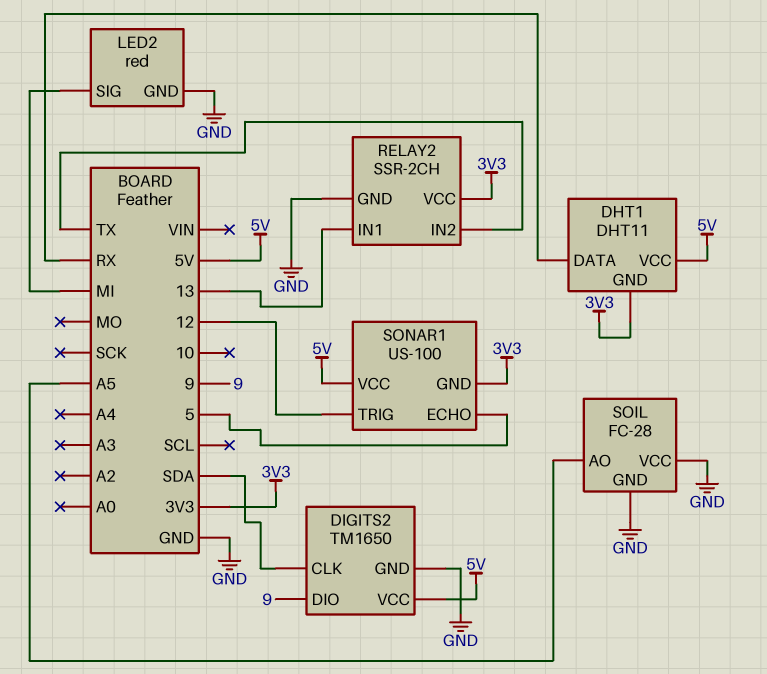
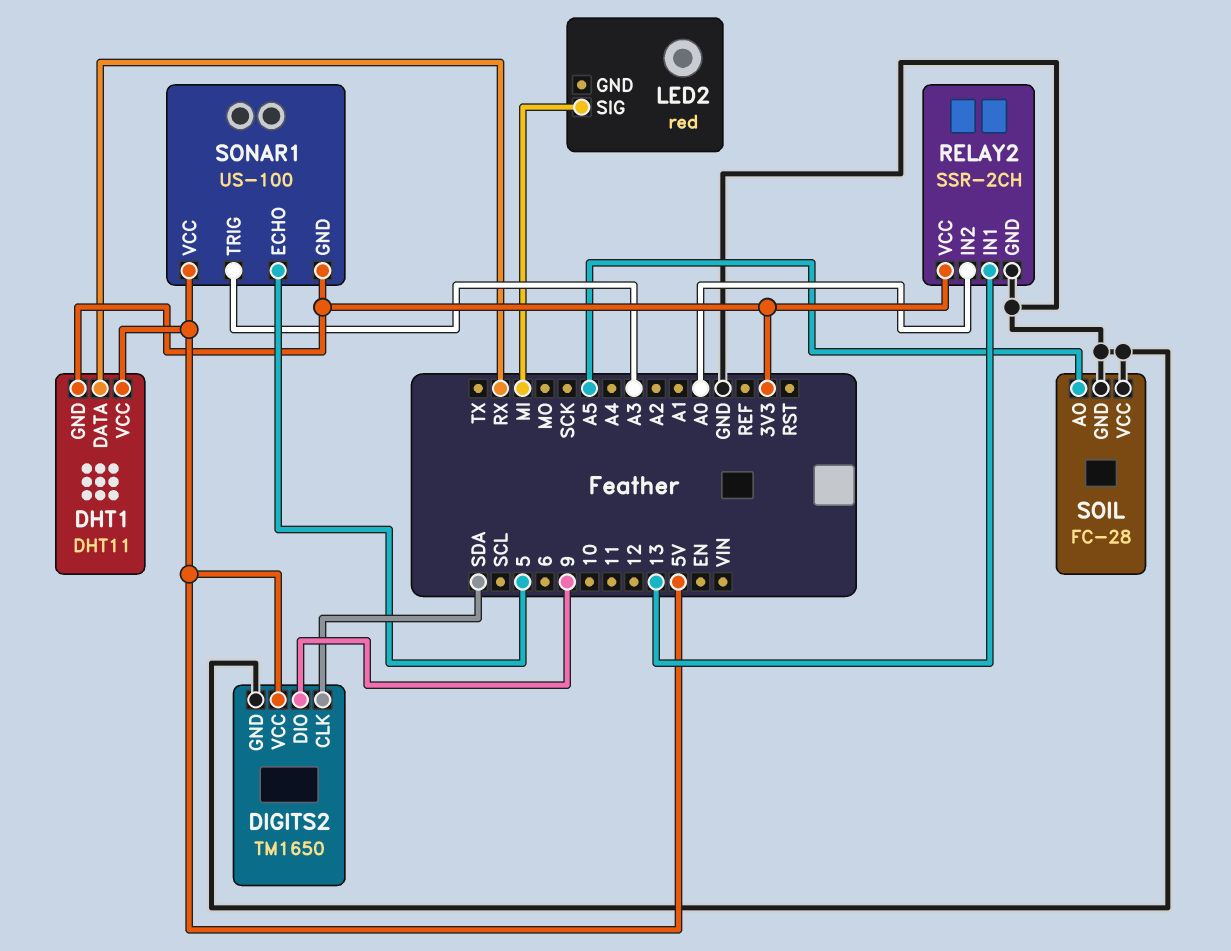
LED2 pin GND: GND -> none
RELAY2 pin IN2: TX -> A0
SONAR1 pin TRIG: 12 -> A3

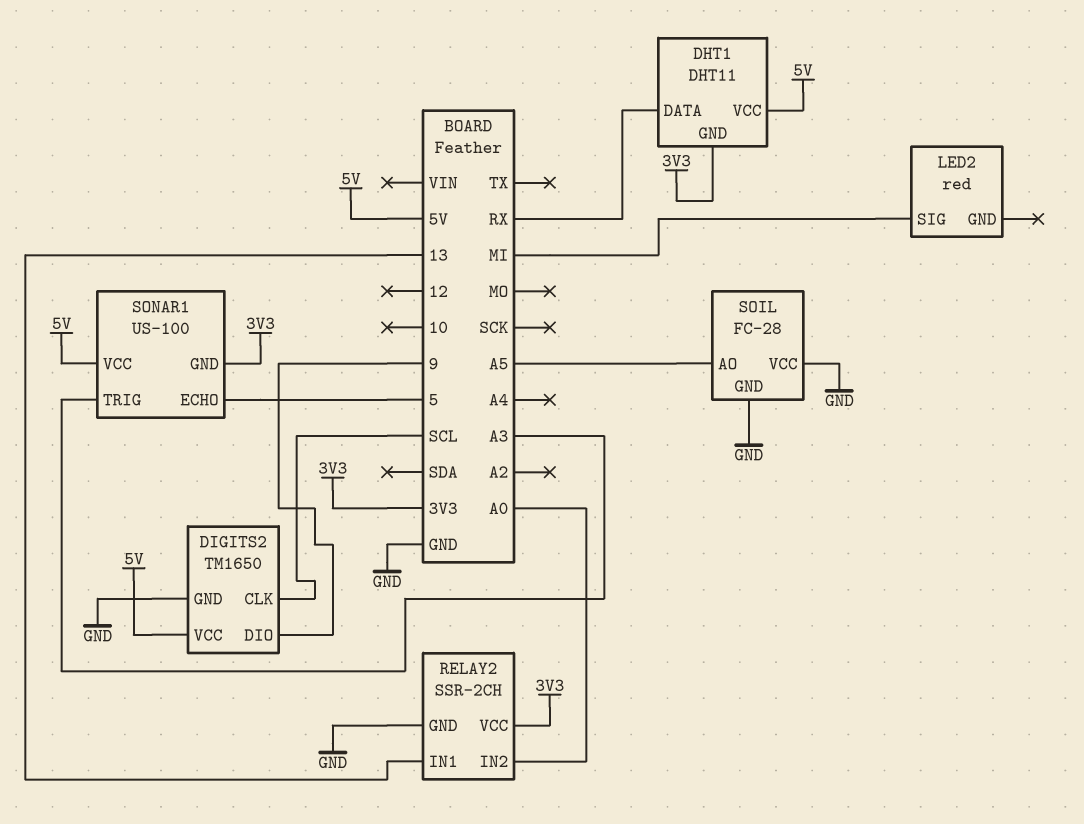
DIGITS2 pin CLK: SDA -> SCL

